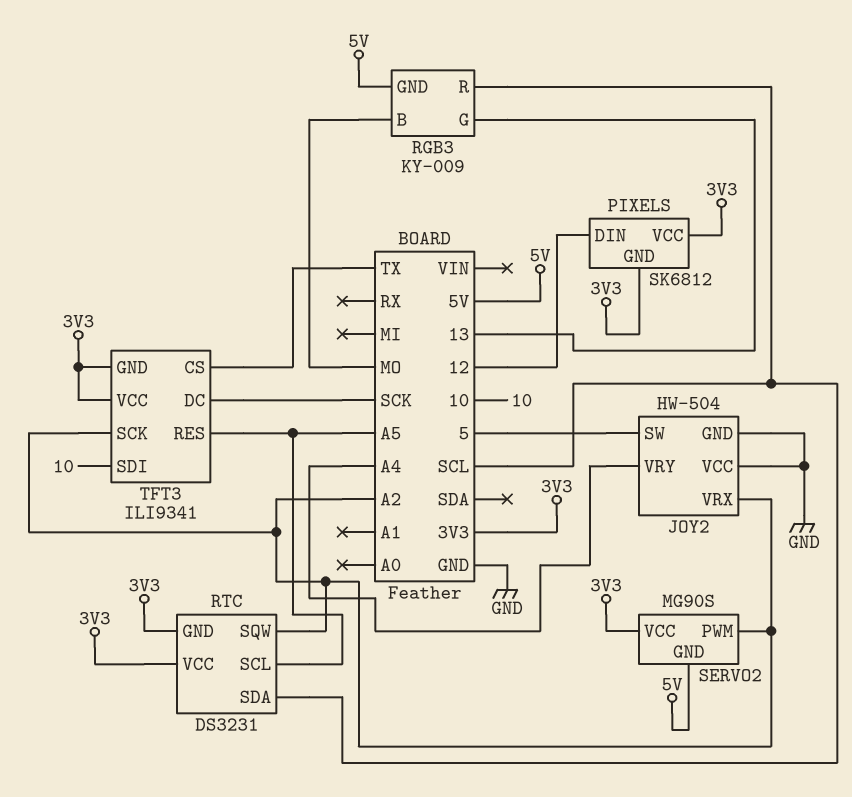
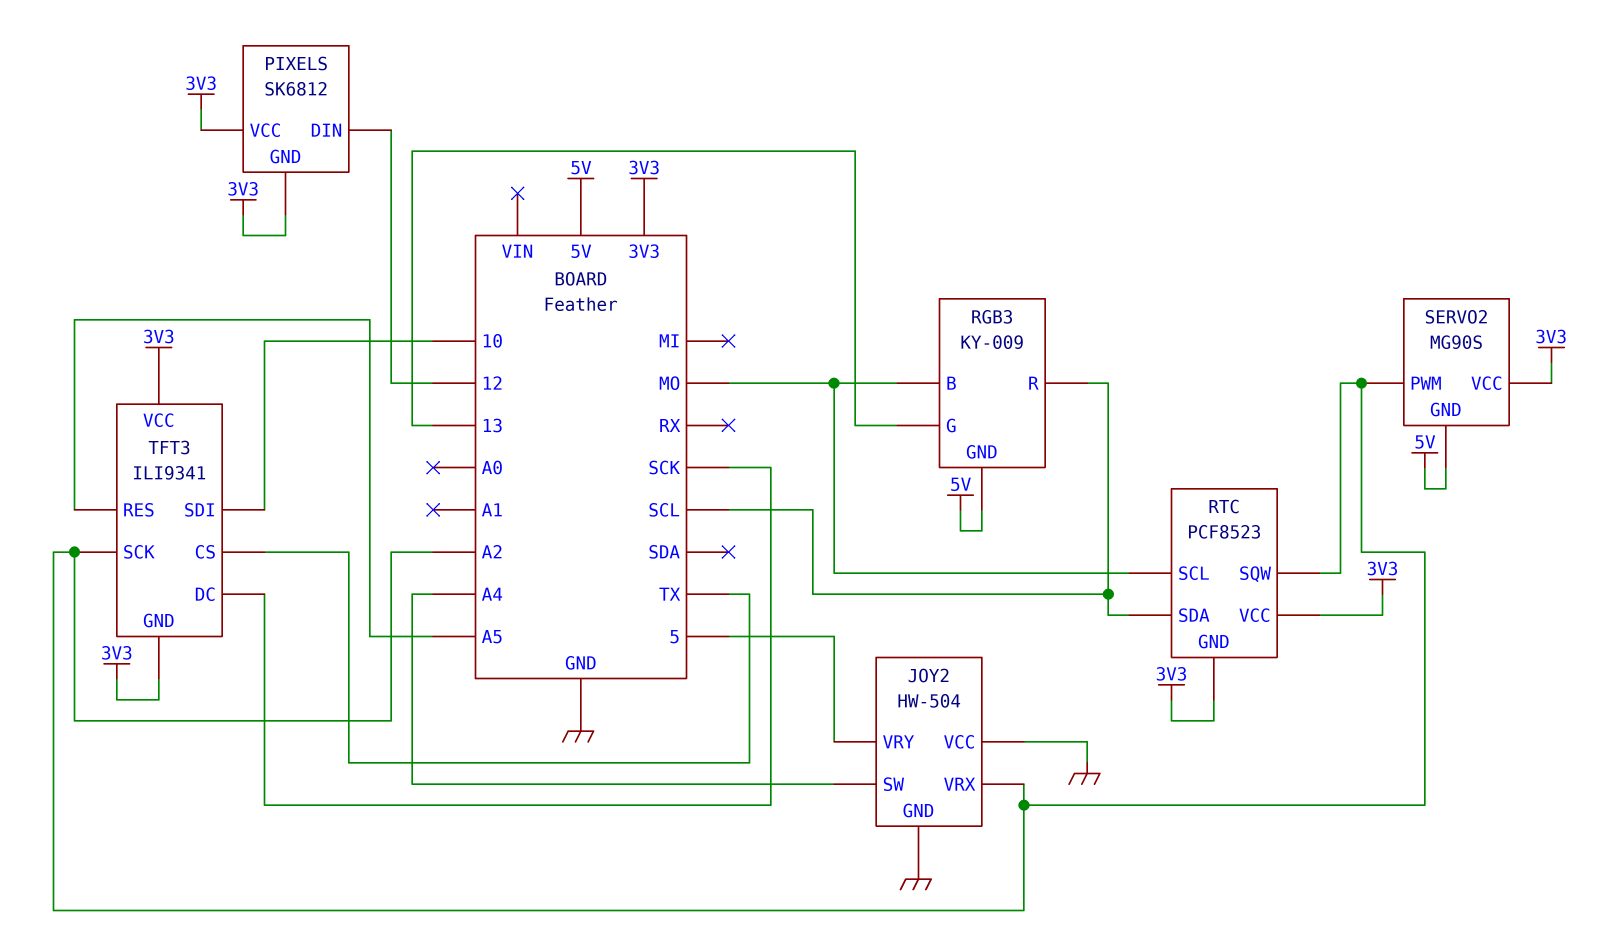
JOY2 pin SW: 5 -> A4
JOY2 pin VRY: A4 -> 5
RTC: DS3231 -> PCF8523
RTC pin SCL: A5 -> MO

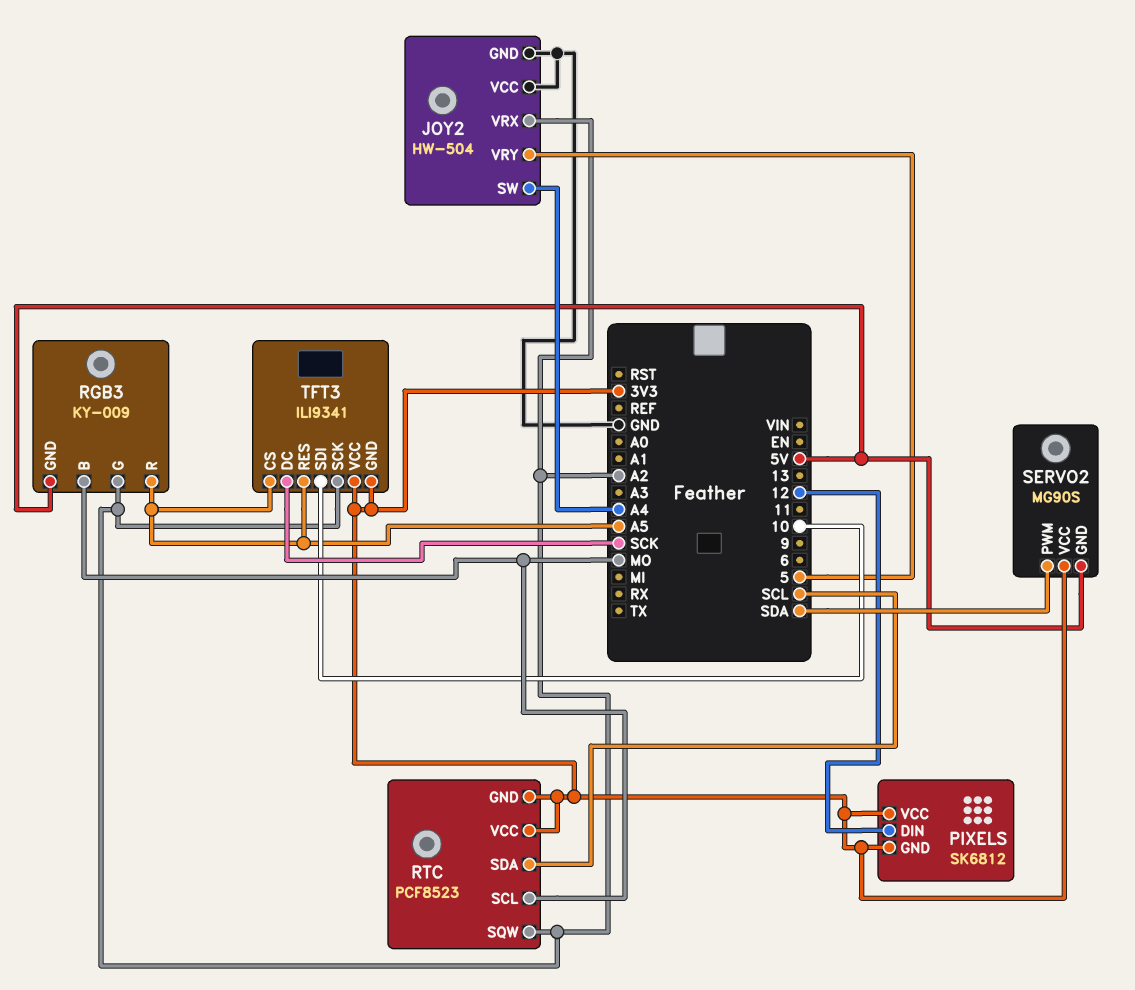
RGB3 pin G: 13 -> A2
RGB3 pin R: SCL -> A5
SERVO2 pin PWM: A2 -> SDA
TFT3 pin CS: TX -> A5

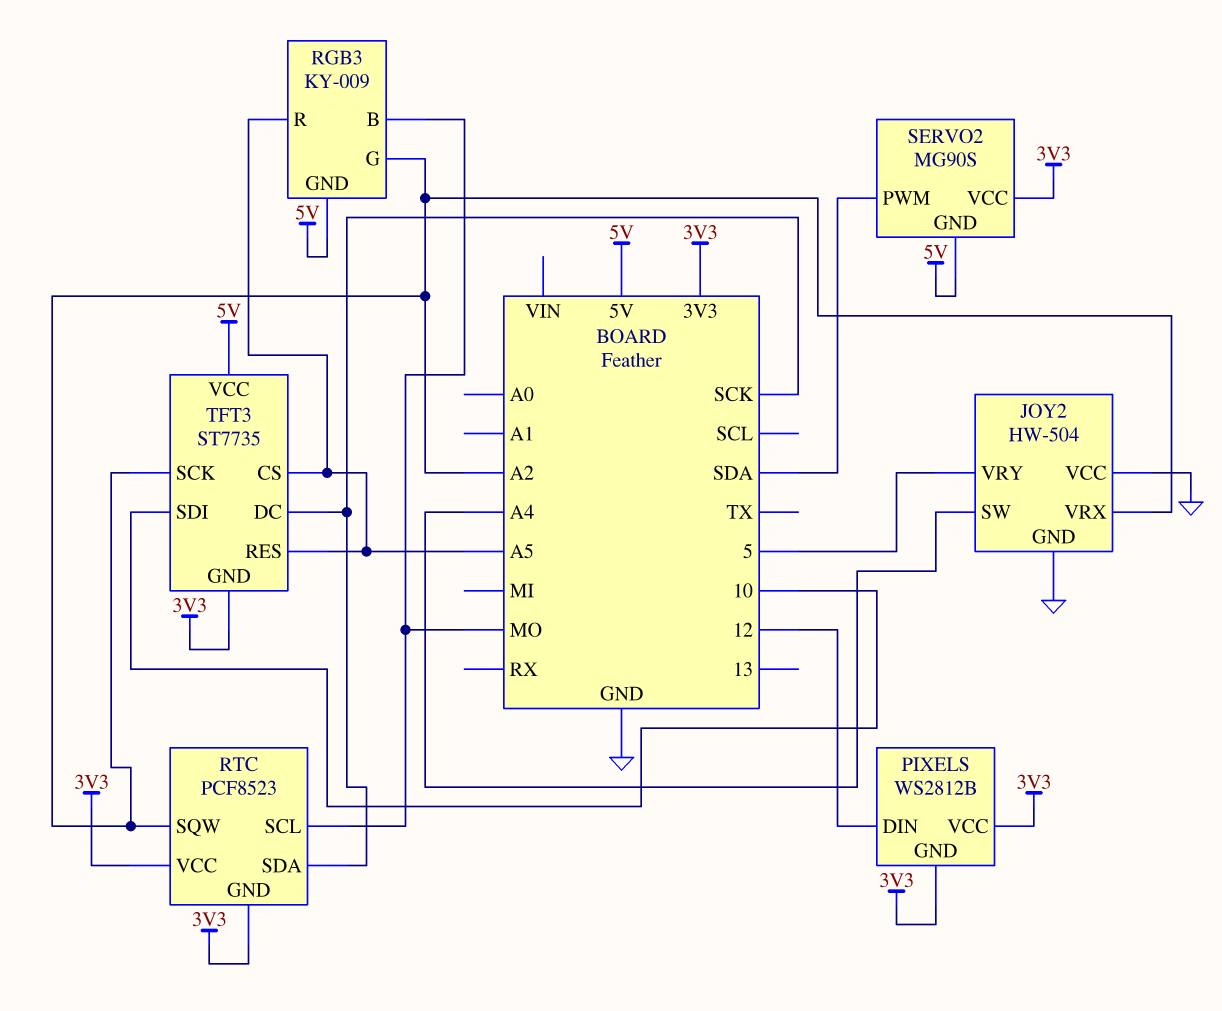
PIXELS: SK6812 -> WS2812B
RTC pin SDA: SCL -> SCK
TFT3: ILI9341 -> ST7735
TFT3 pin VCC: 3V3 -> 5V

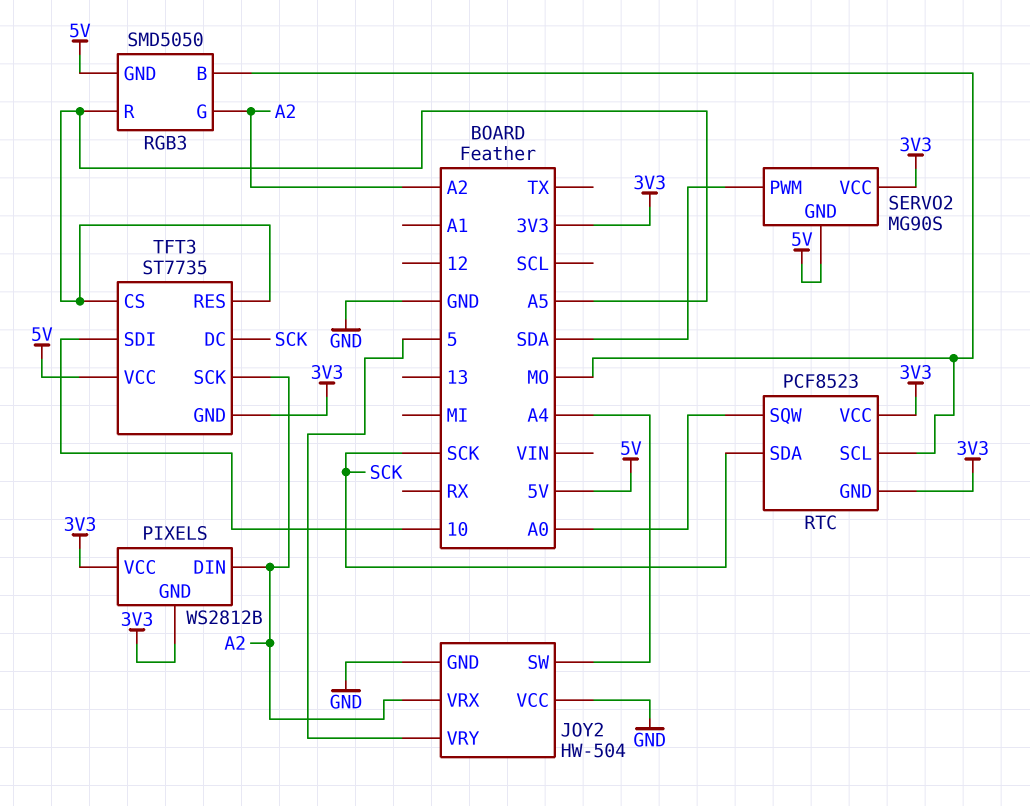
PIXELS pin DIN: 12 -> A2
RGB3: KY-009 -> SMD5050
RTC pin SQW: A2 -> A0

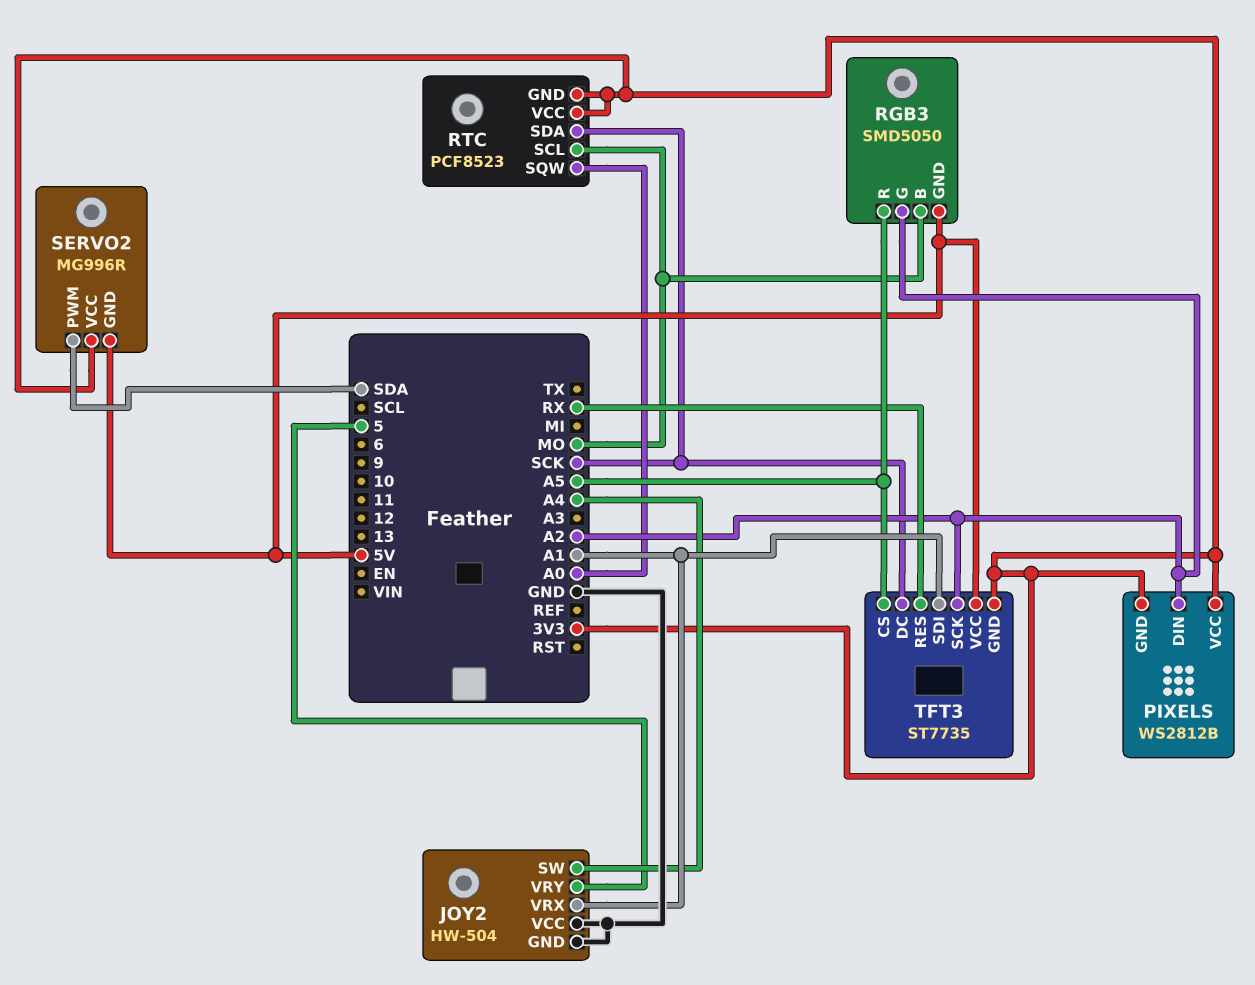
JOY2 pin VRX: A2 -> A1
SERVO2: MG90S -> MG996R
TFT3 pin RES: A5 -> RX
TFT3 pin SDI: 10 -> A1

